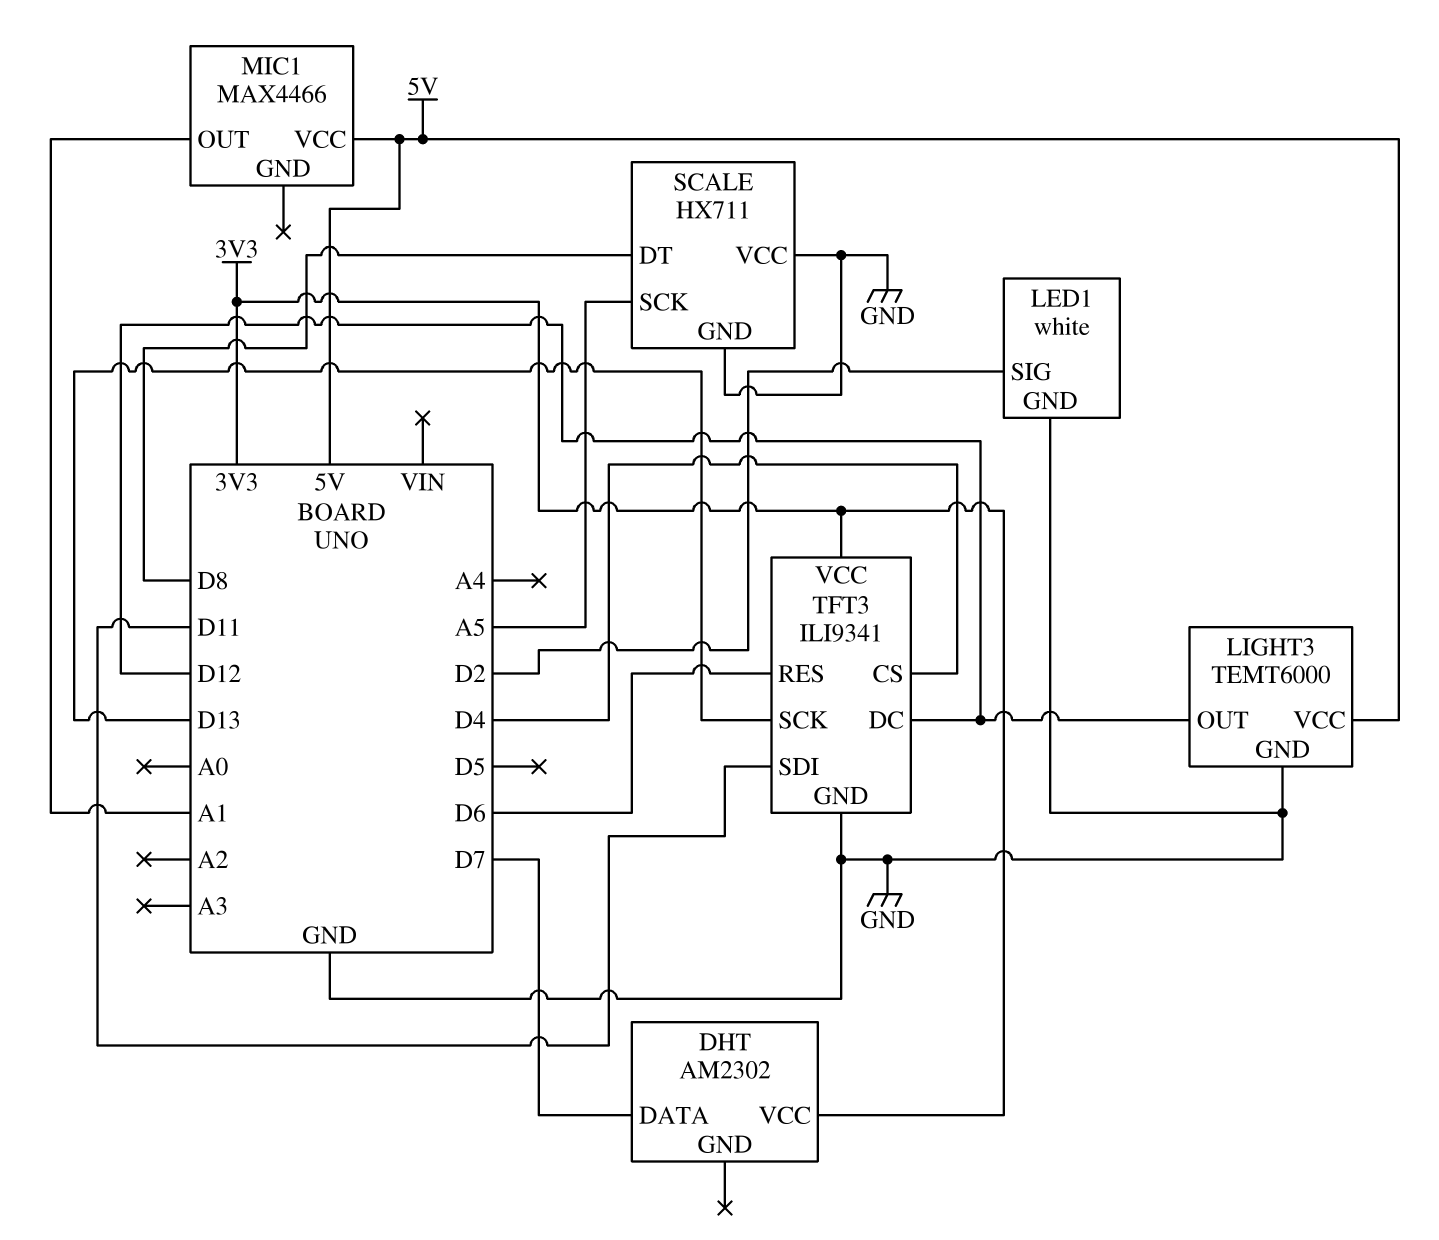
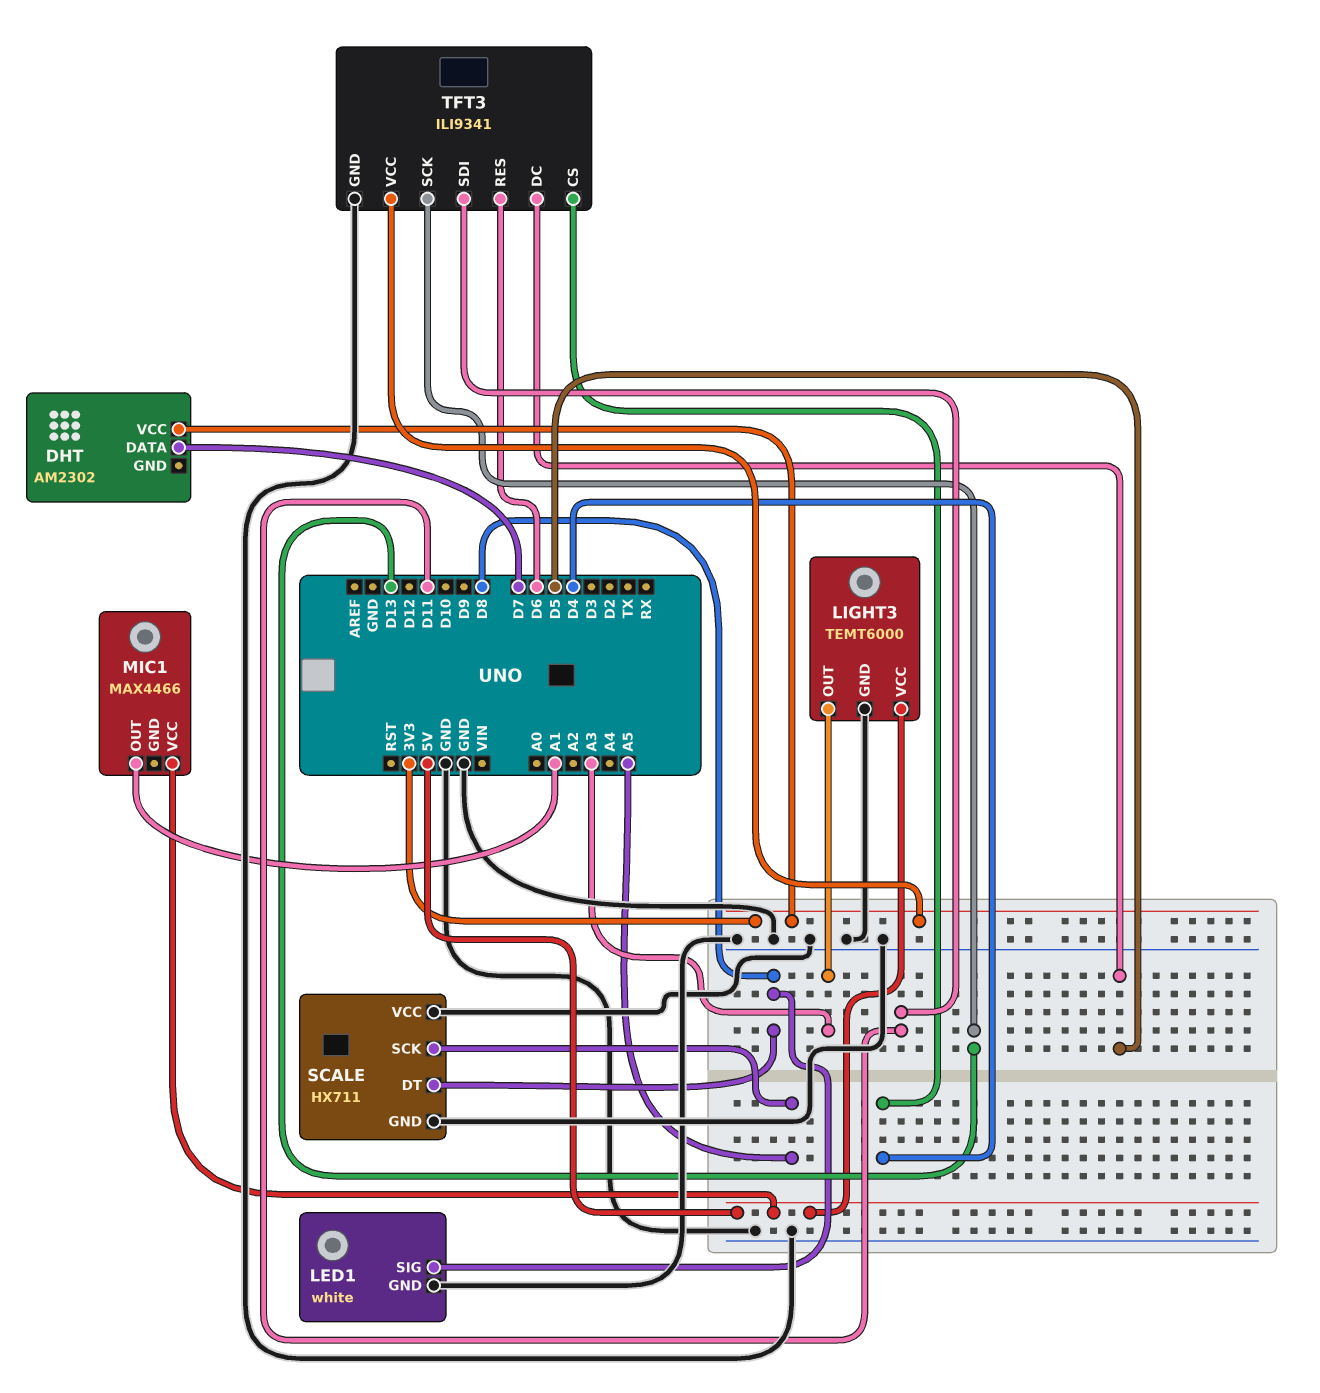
LED1 pin SIG: D2 -> D8
LIGHT3 pin OUT: D12 -> A3
TFT3 pin DC: D12 -> D5

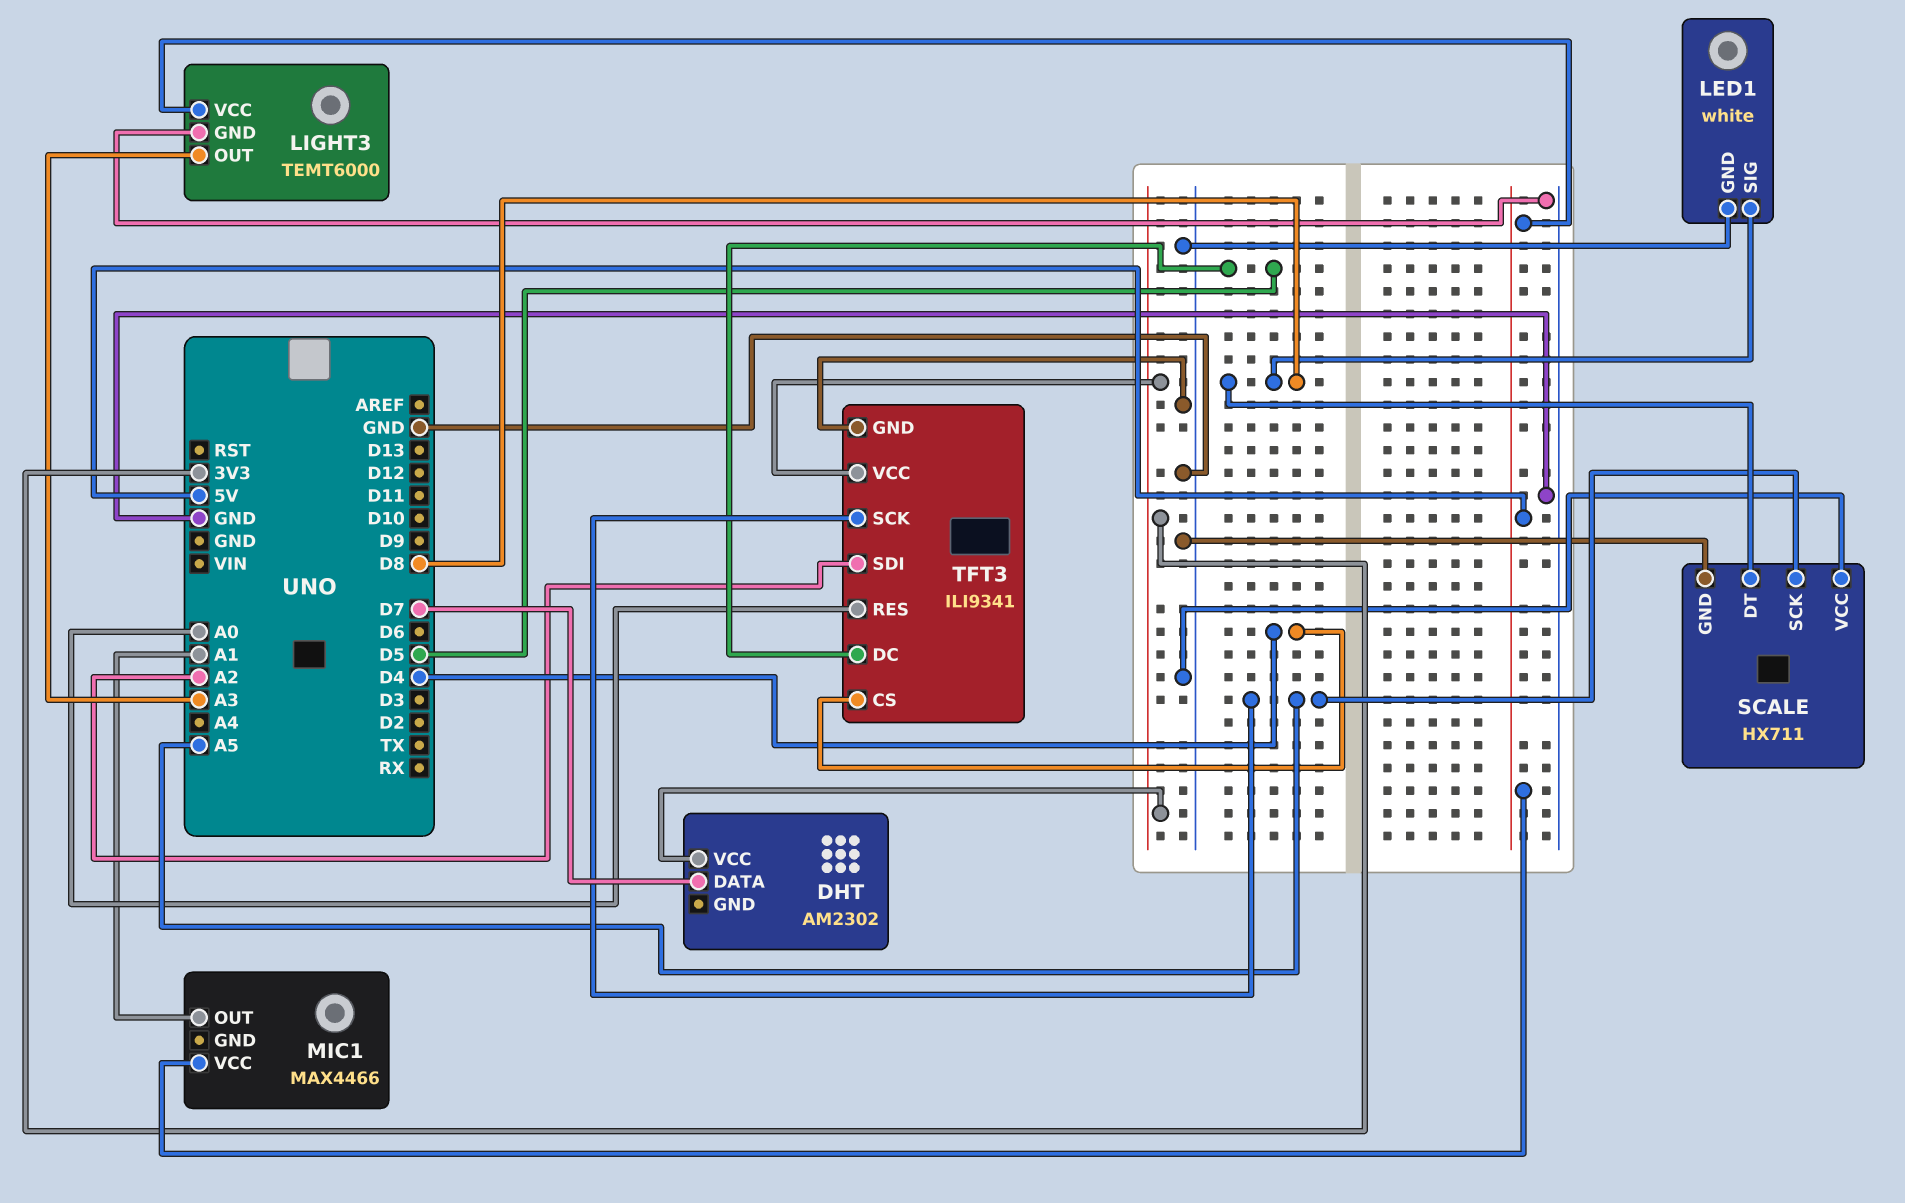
TFT3 pin RES: D6 -> A0
TFT3 pin SCK: D13 -> A5
TFT3 pin SDI: D11 -> A2

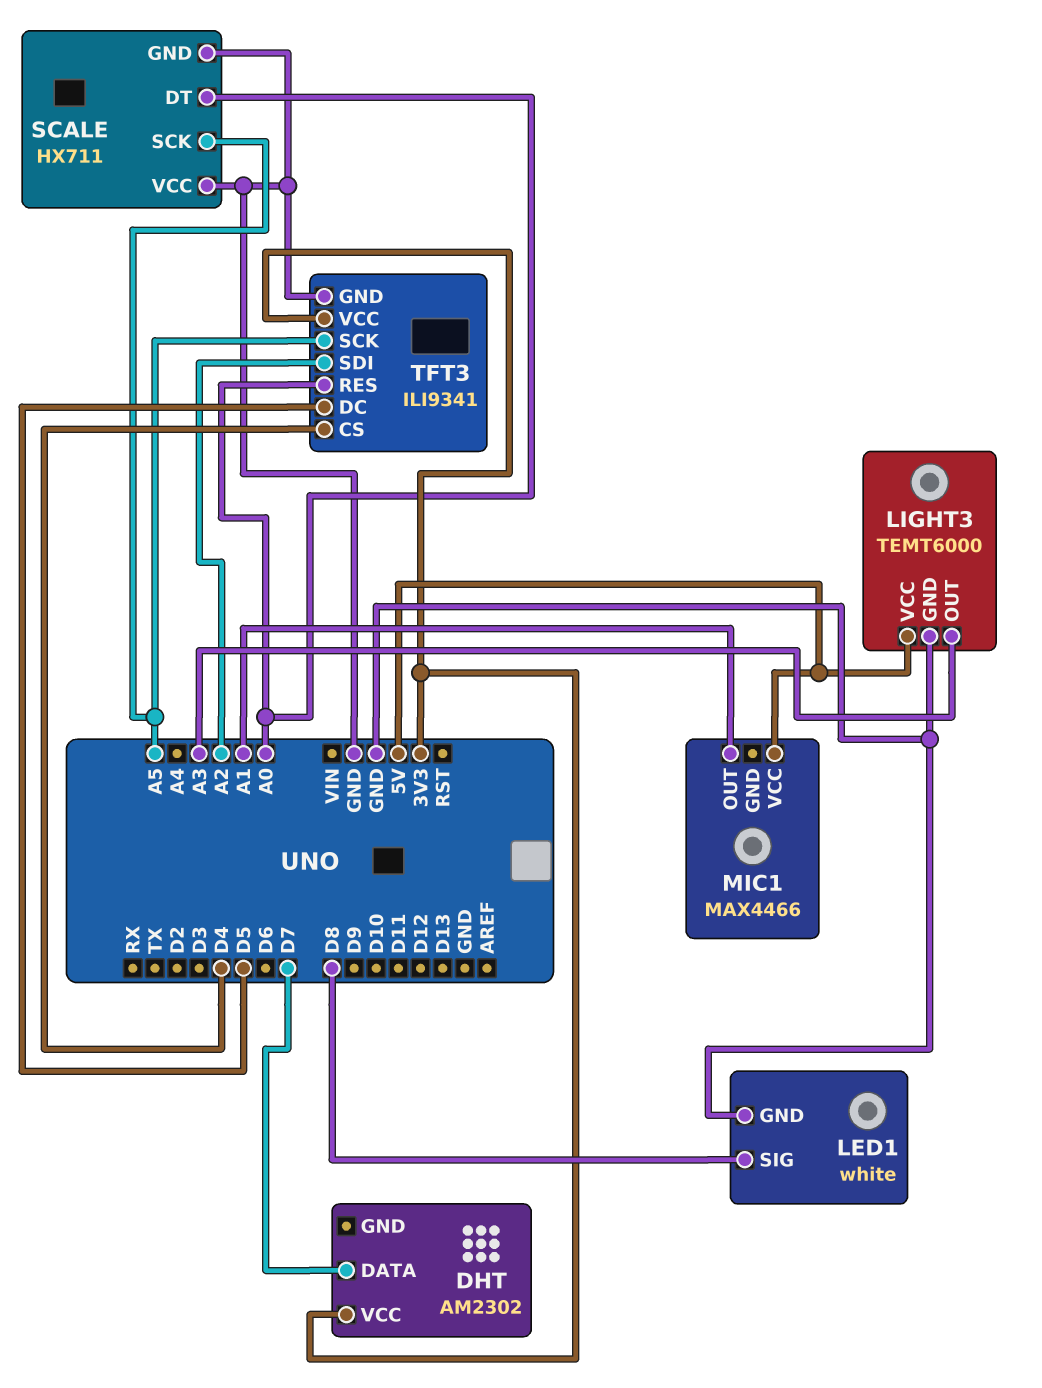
SCALE pin DT: D8 -> A0

